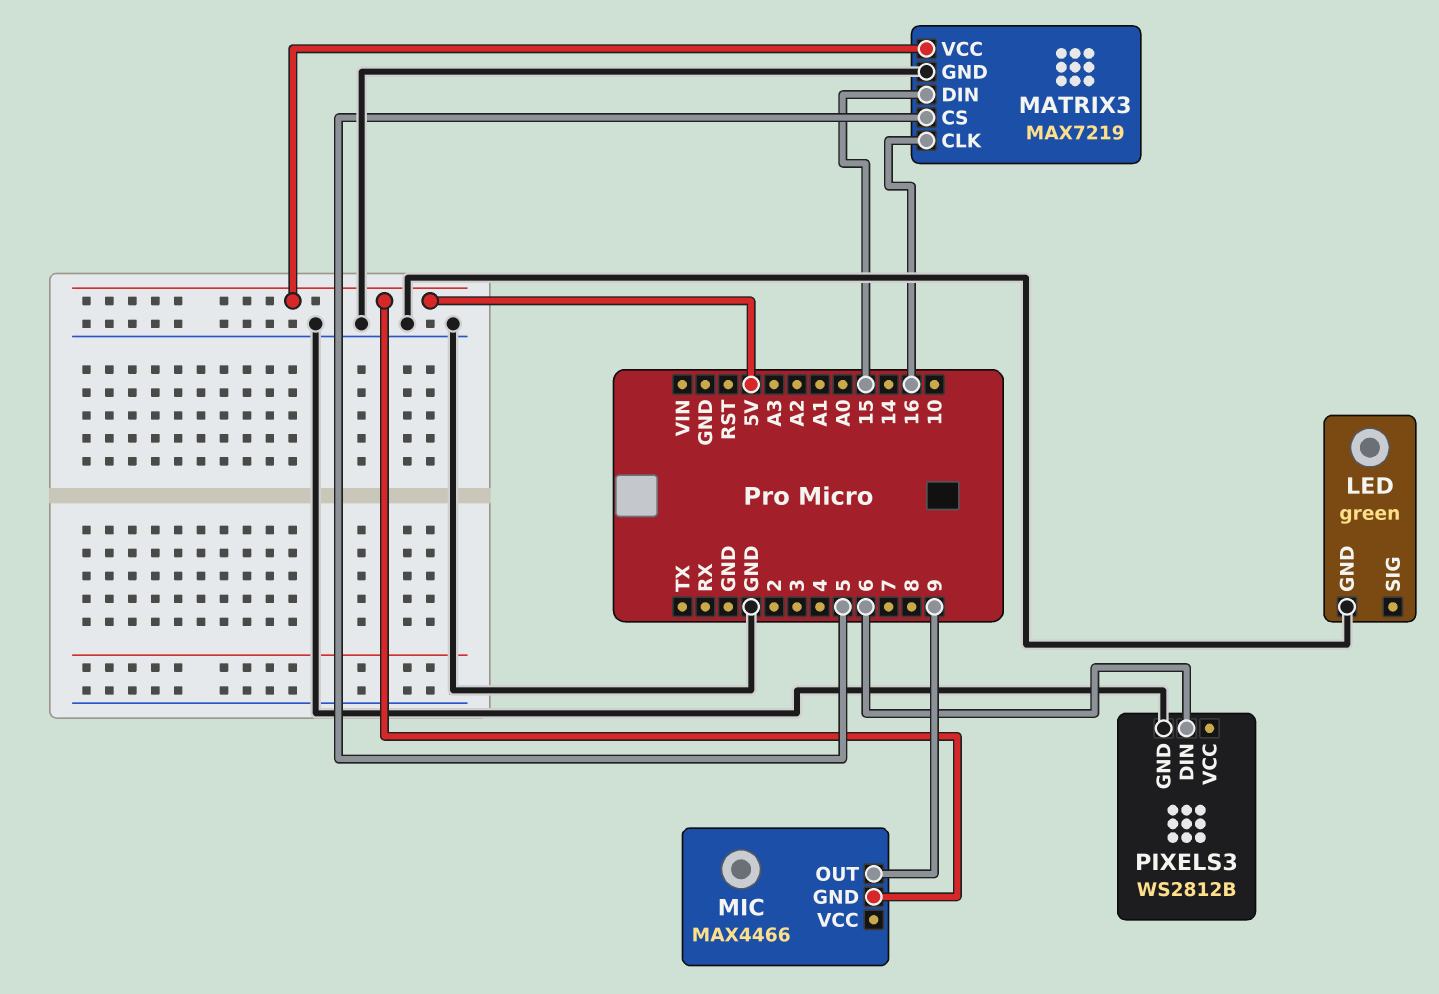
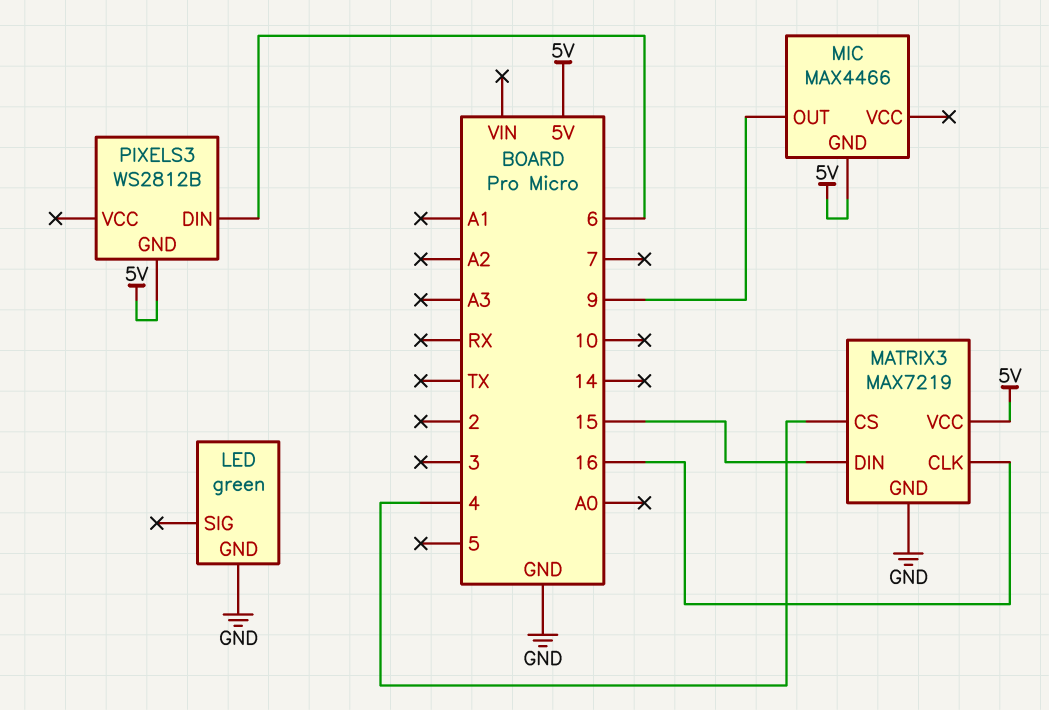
MATRIX3 pin CS: 5 -> 4
PIXELS3 pin GND: GND -> 5V

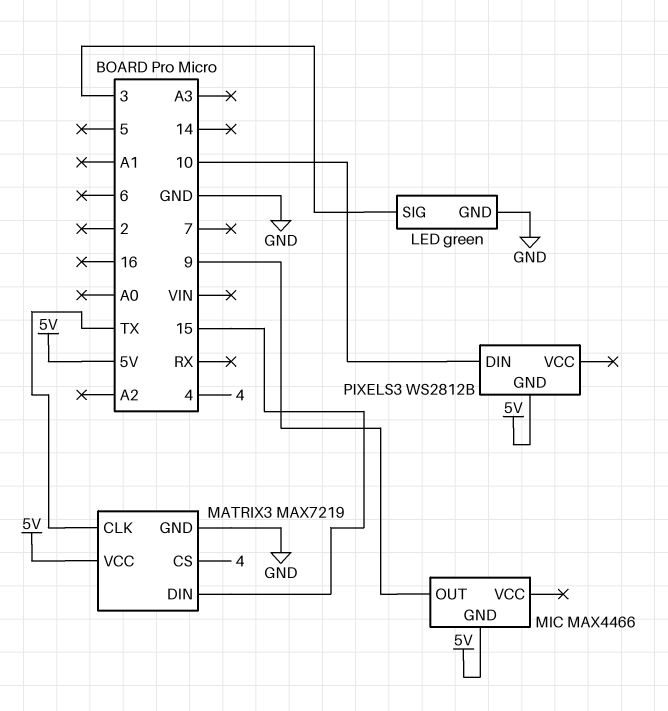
LED pin SIG: none -> 3
MATRIX3 pin CLK: 16 -> TX
PIXELS3 pin DIN: 6 -> 10

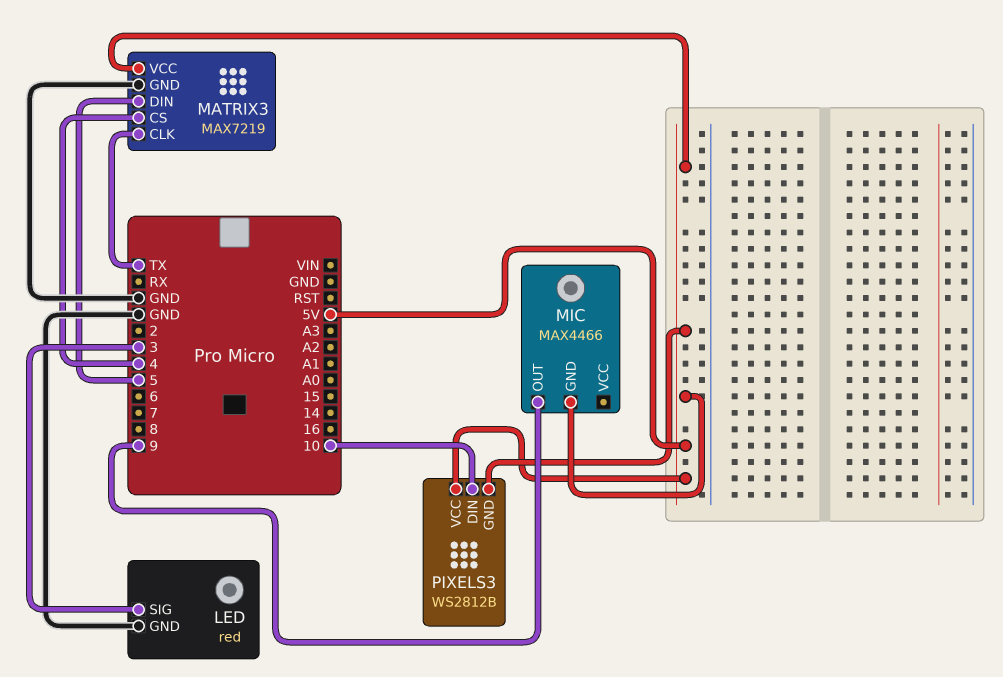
LED: green -> red
MATRIX3 pin DIN: 15 -> 5
PIXELS3 pin VCC: none -> 5V

